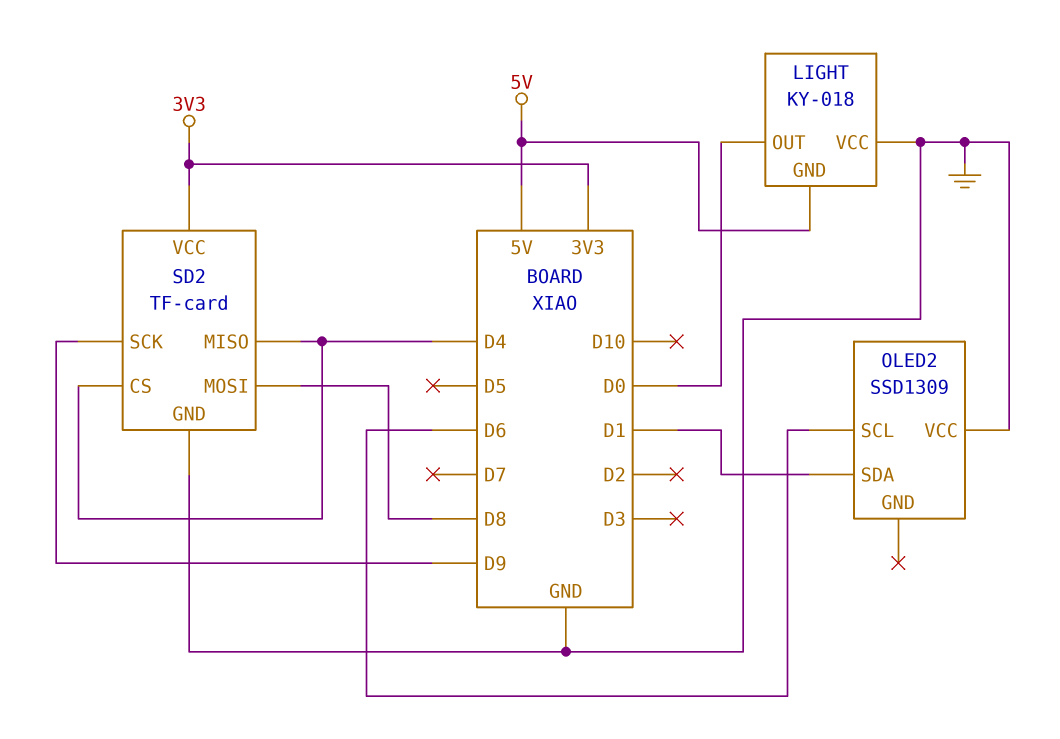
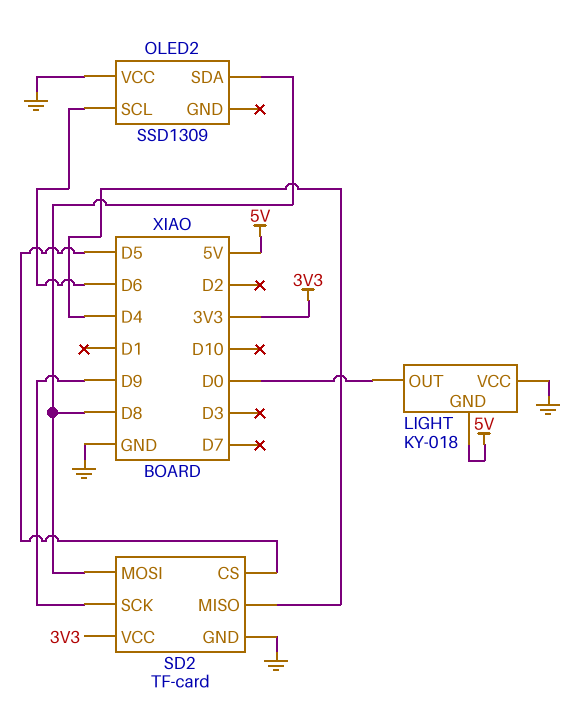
OLED2 pin SDA: D1 -> D8
SD2 pin CS: D4 -> D5

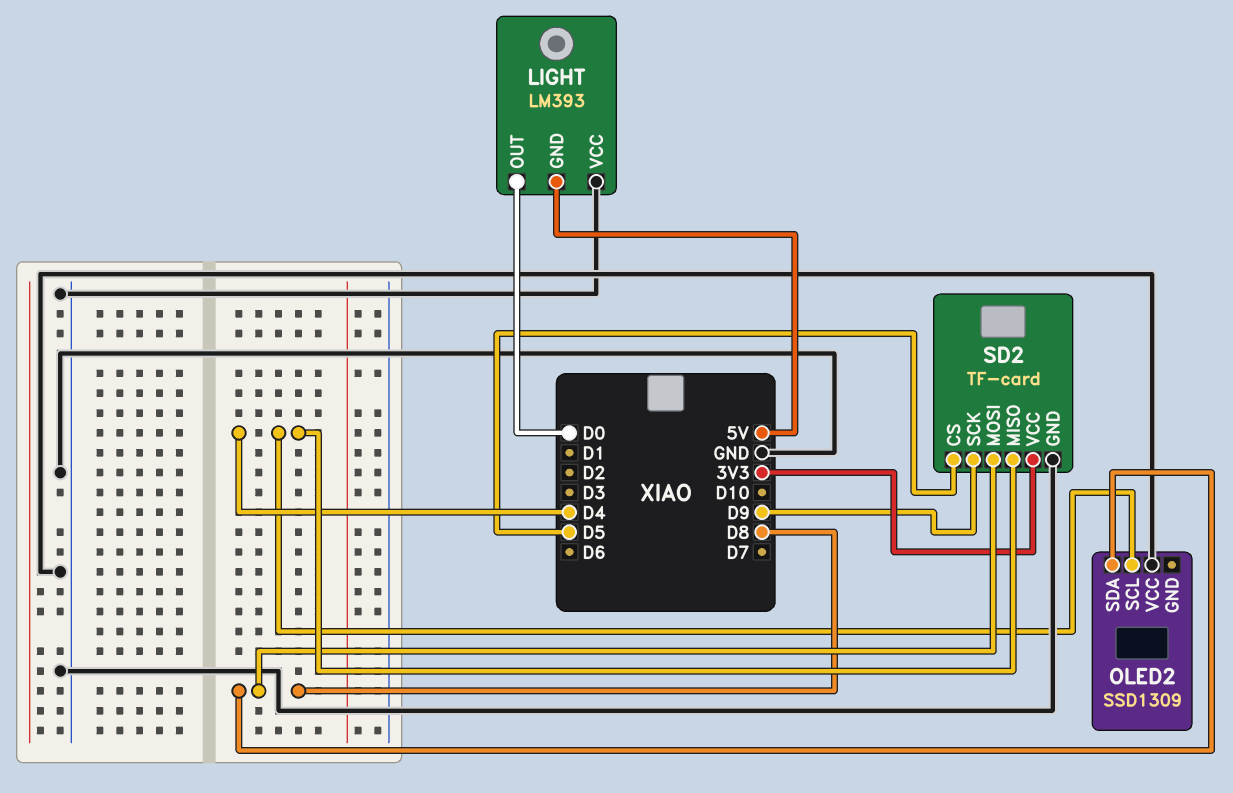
LIGHT: KY-018 -> LM393
OLED2 pin SCL: D6 -> D4

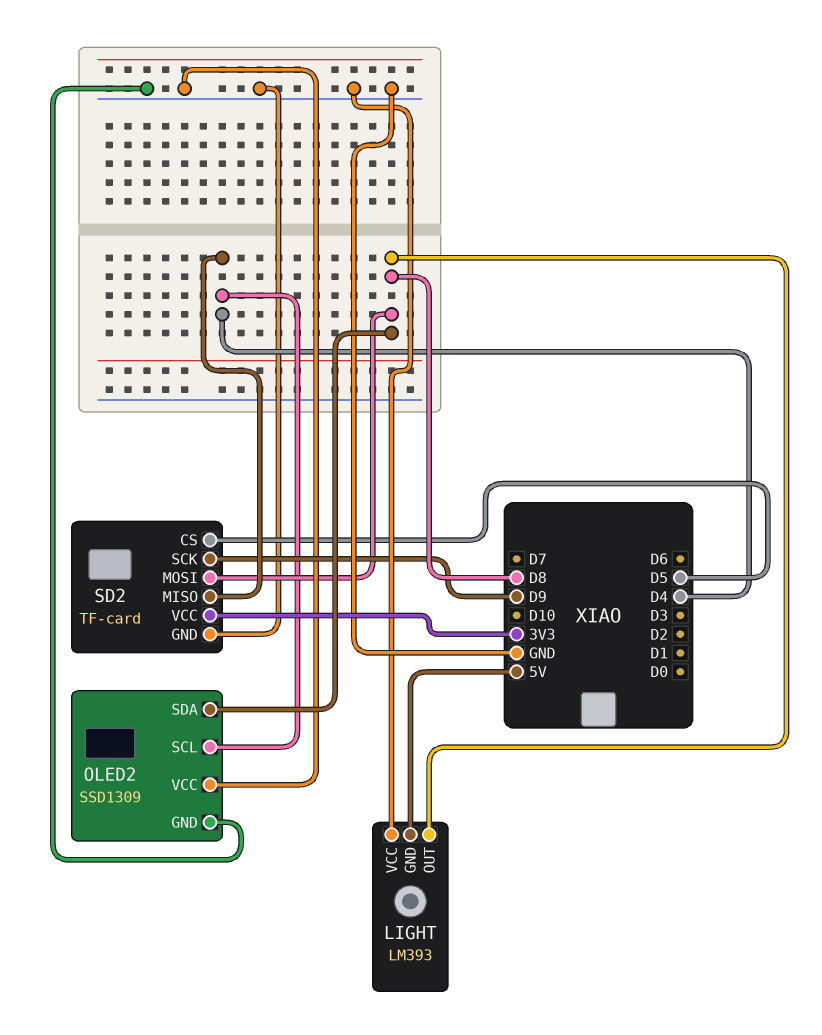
LIGHT pin OUT: D0 -> D8
OLED2 pin GND: none -> GND

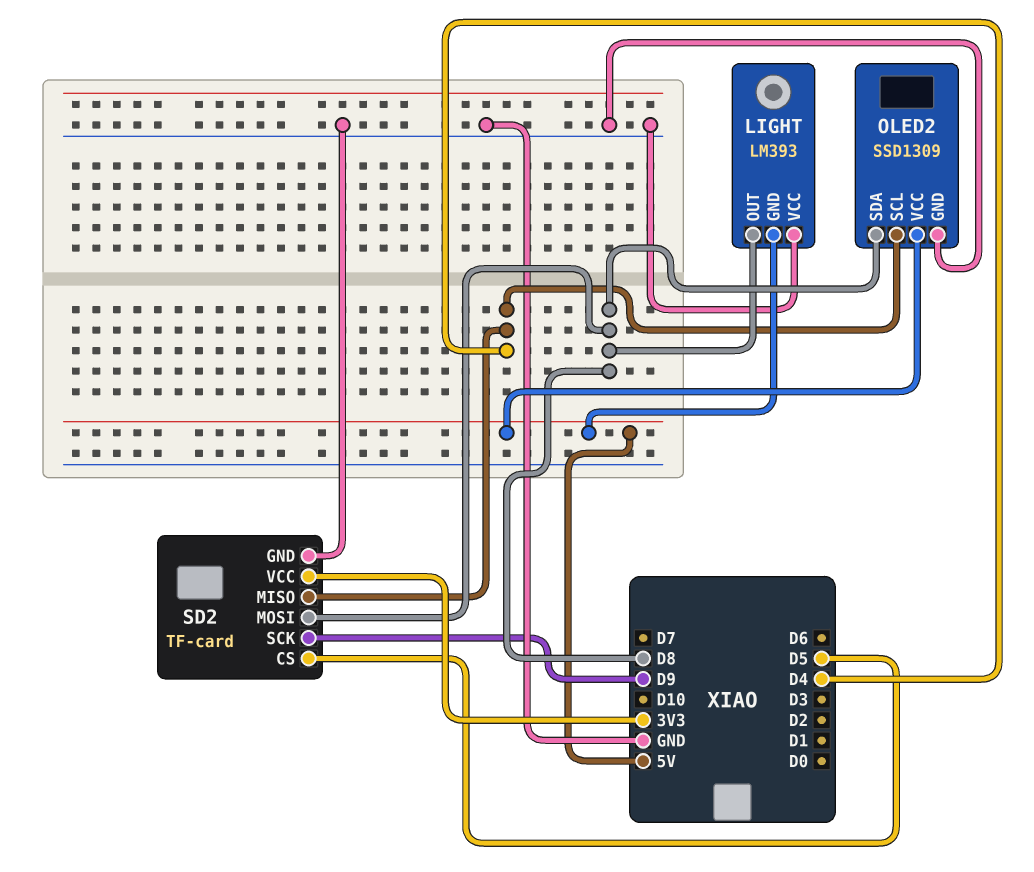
OLED2 pin VCC: GND -> 5V

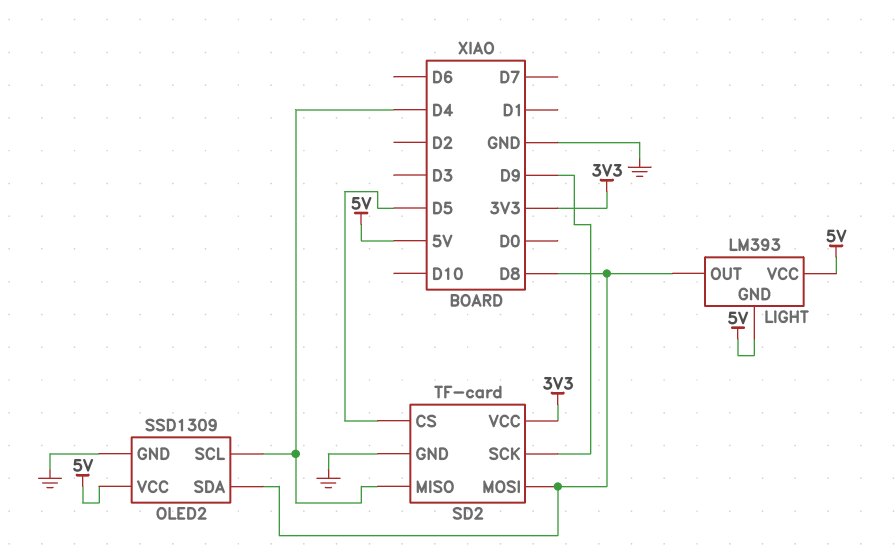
LIGHT pin VCC: GND -> 5V

